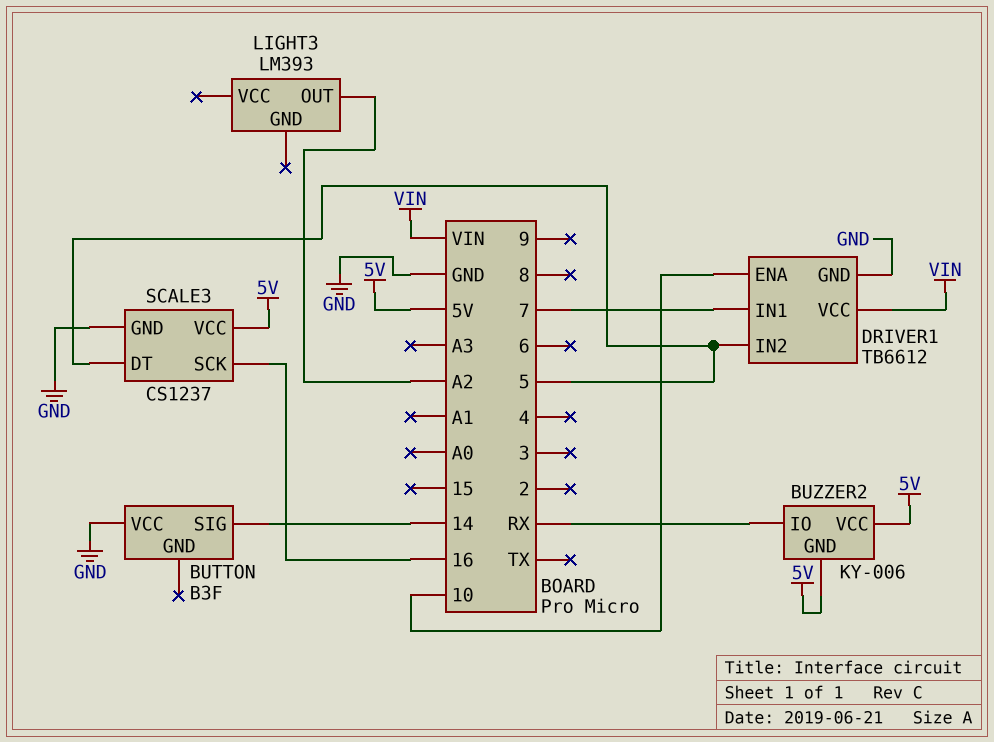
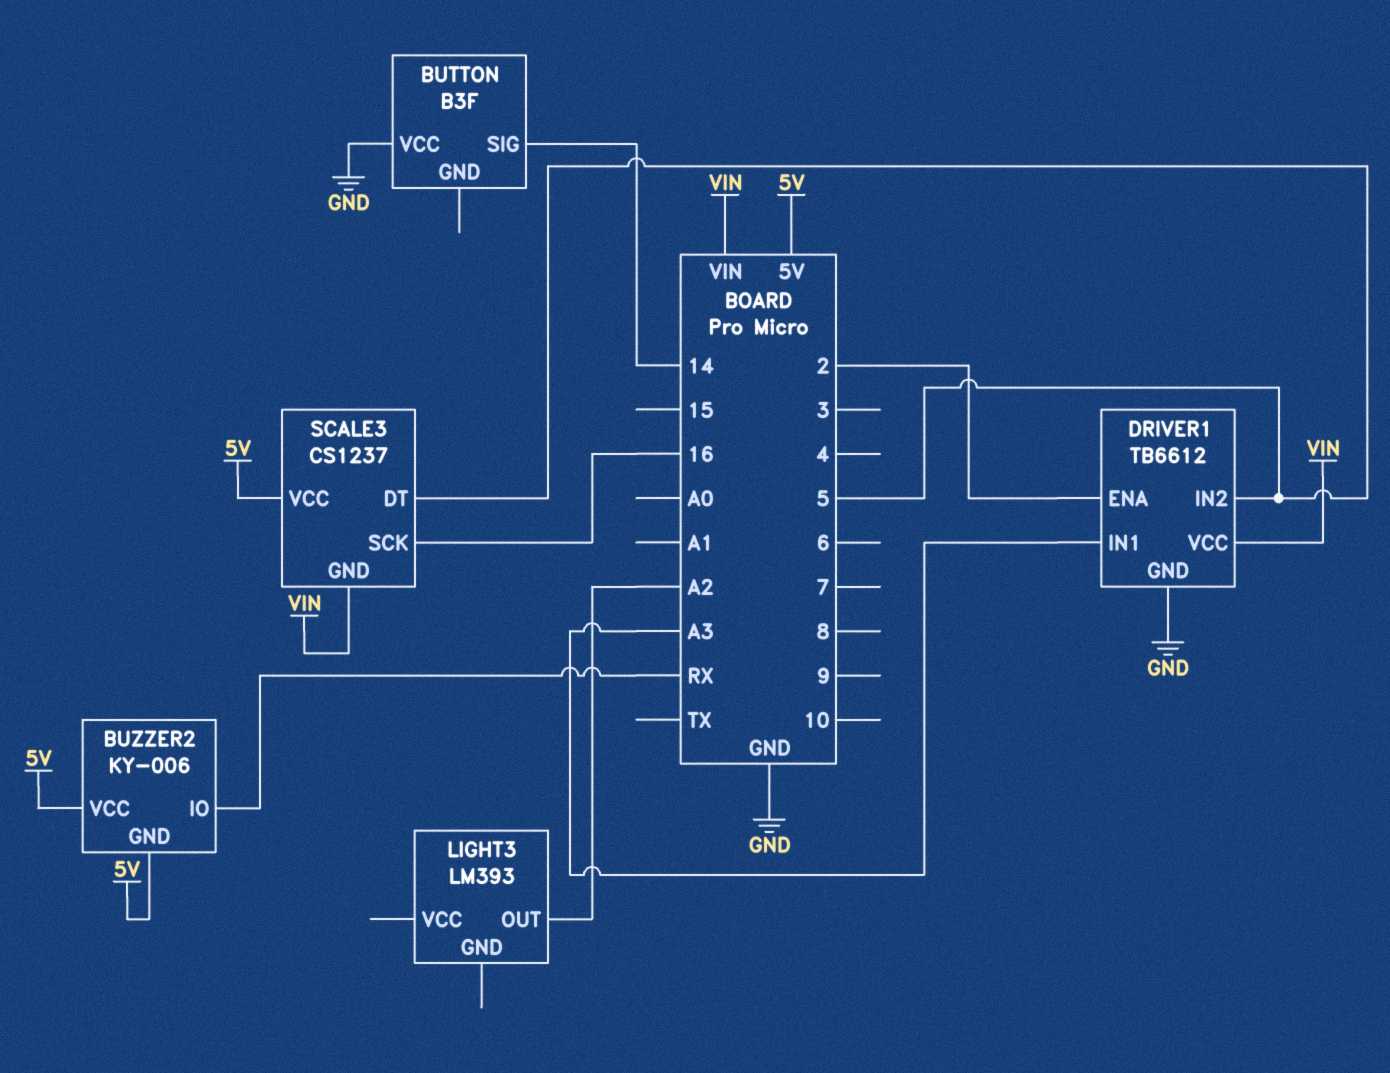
DRIVER1 pin ENA: 10 -> 2
DRIVER1 pin IN1: 7 -> A3
SCALE3 pin GND: GND -> VIN

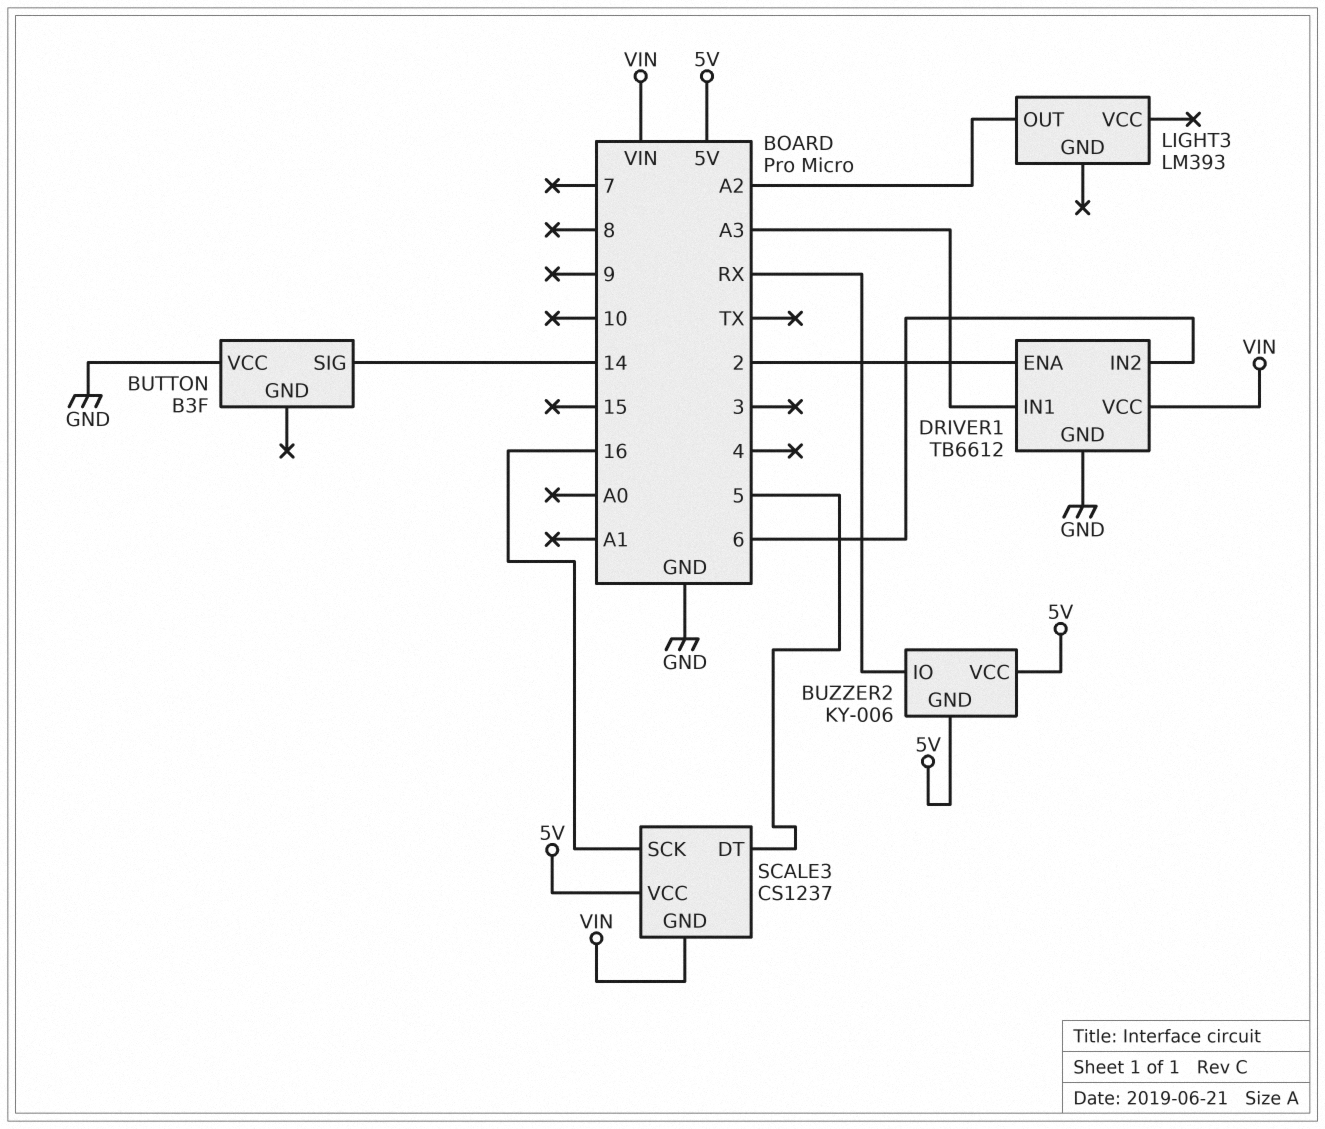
DRIVER1 pin IN2: 5 -> 6

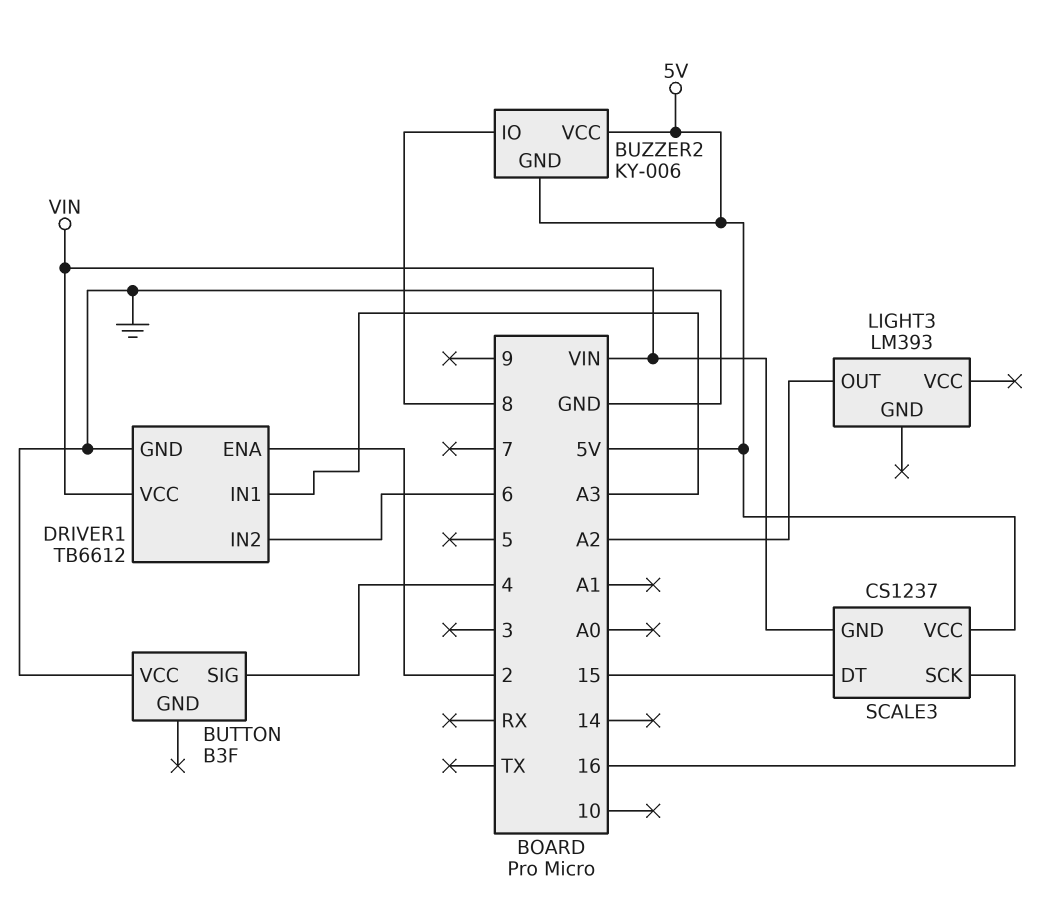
BUTTON pin SIG: 14 -> 4
BUZZER2 pin IO: RX -> 8
SCALE3 pin DT: 5 -> 15

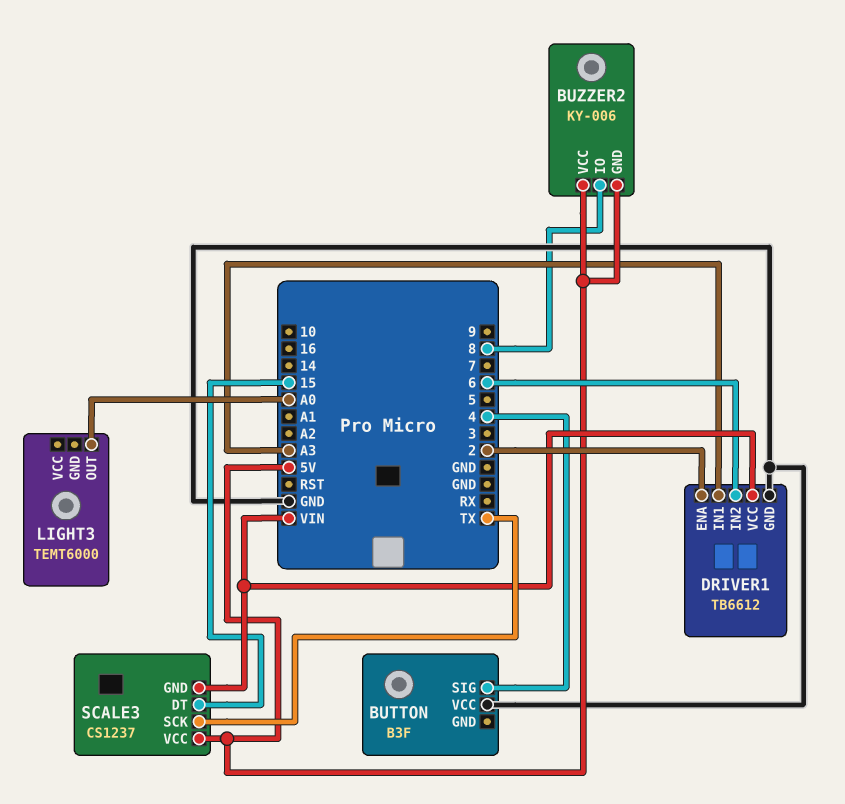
LIGHT3: LM393 -> TEMT6000
LIGHT3 pin OUT: A2 -> A0
SCALE3 pin SCK: 16 -> TX

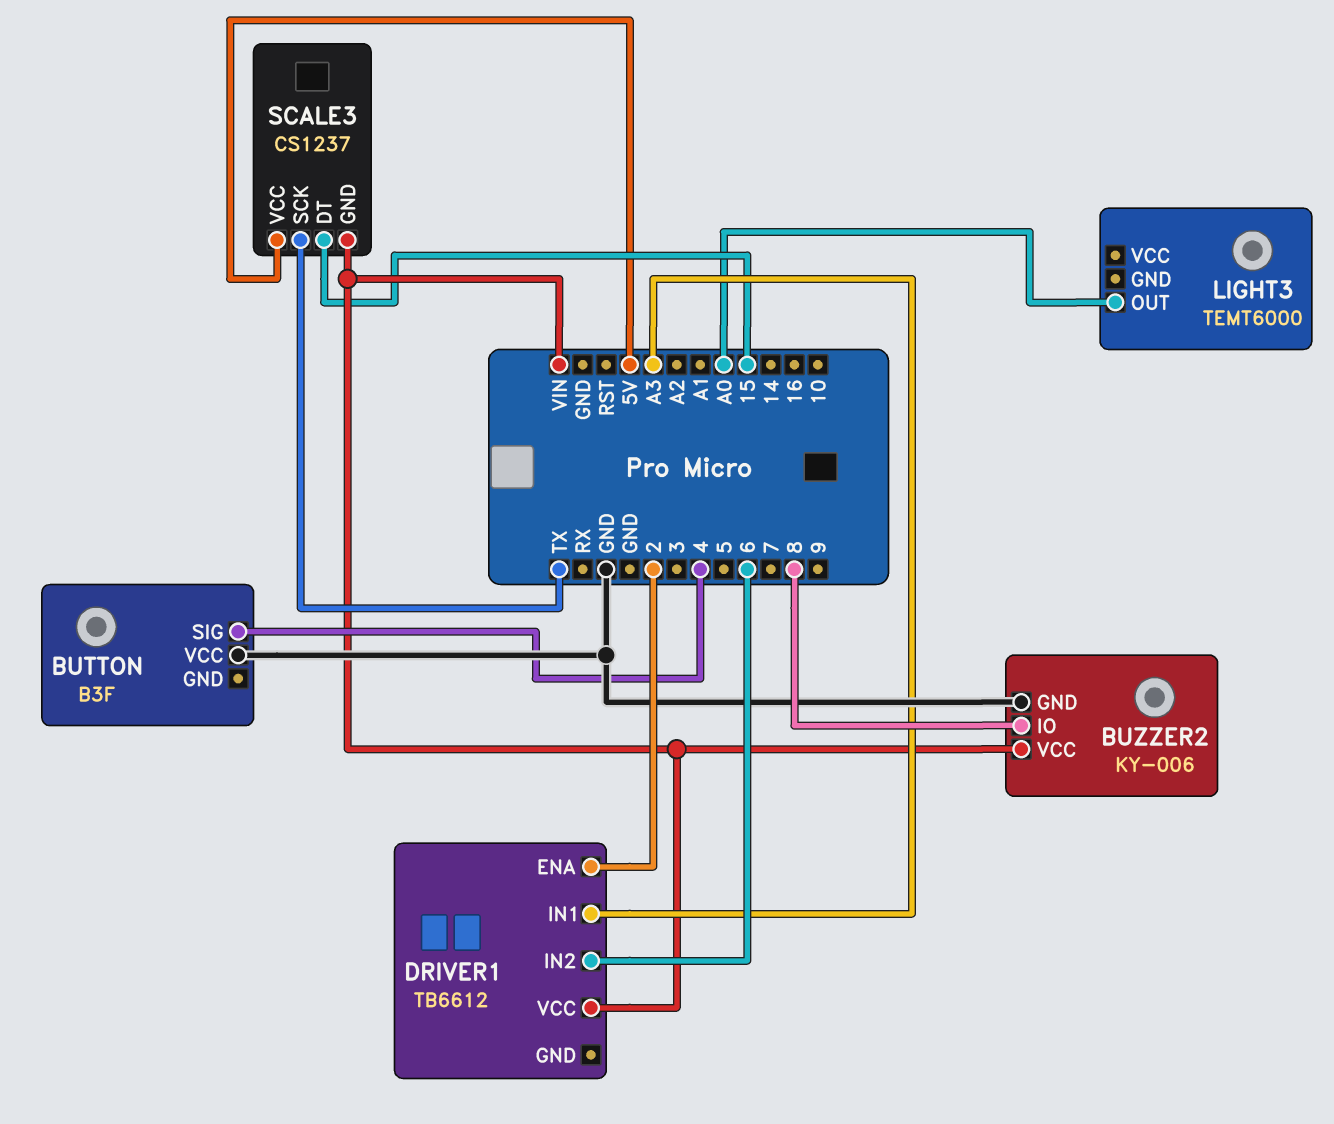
BUZZER2 pin GND: 5V -> GND
BUZZER2 pin VCC: 5V -> VIN
DRIVER1 pin GND: GND -> none

